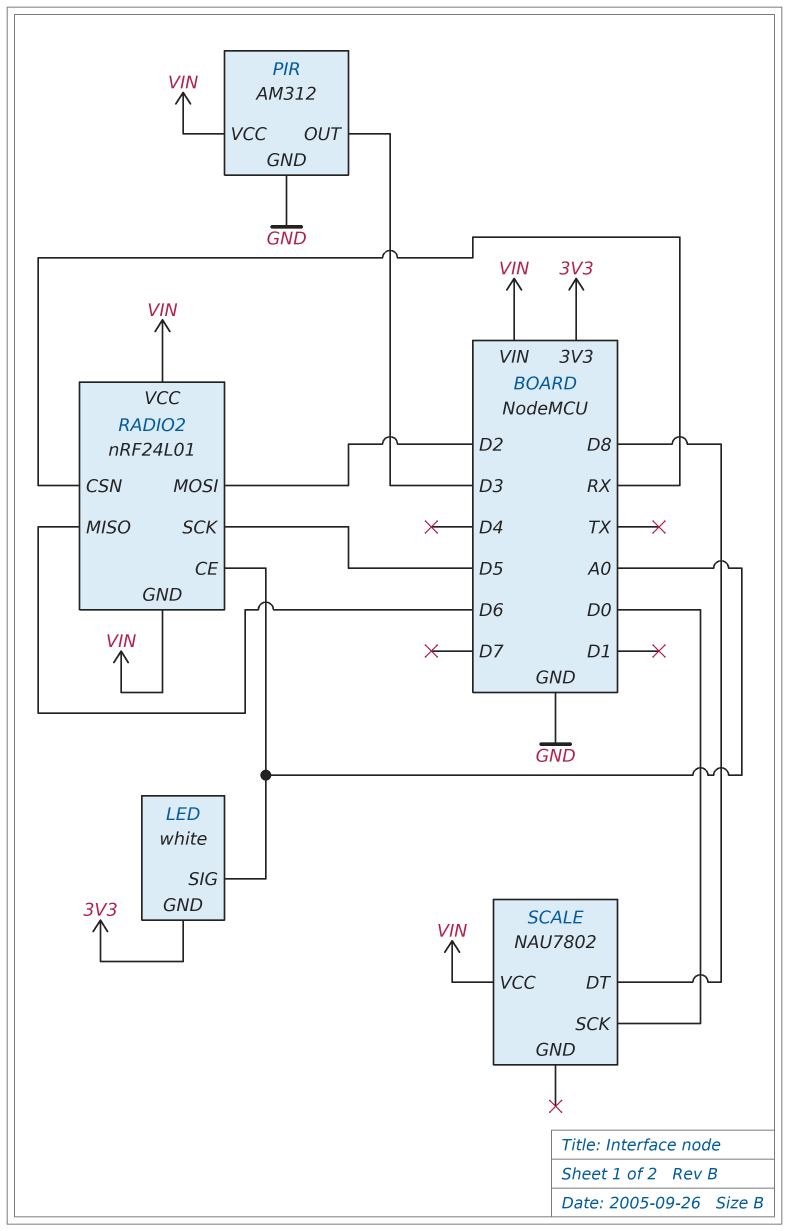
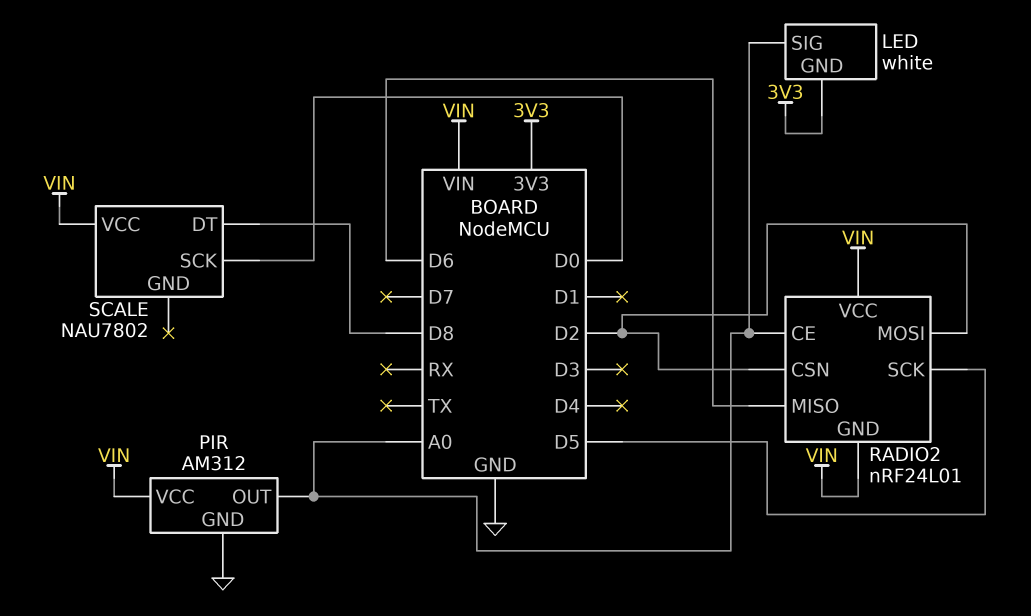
PIR pin OUT: D3 -> A0
RADIO2 pin CSN: RX -> D2

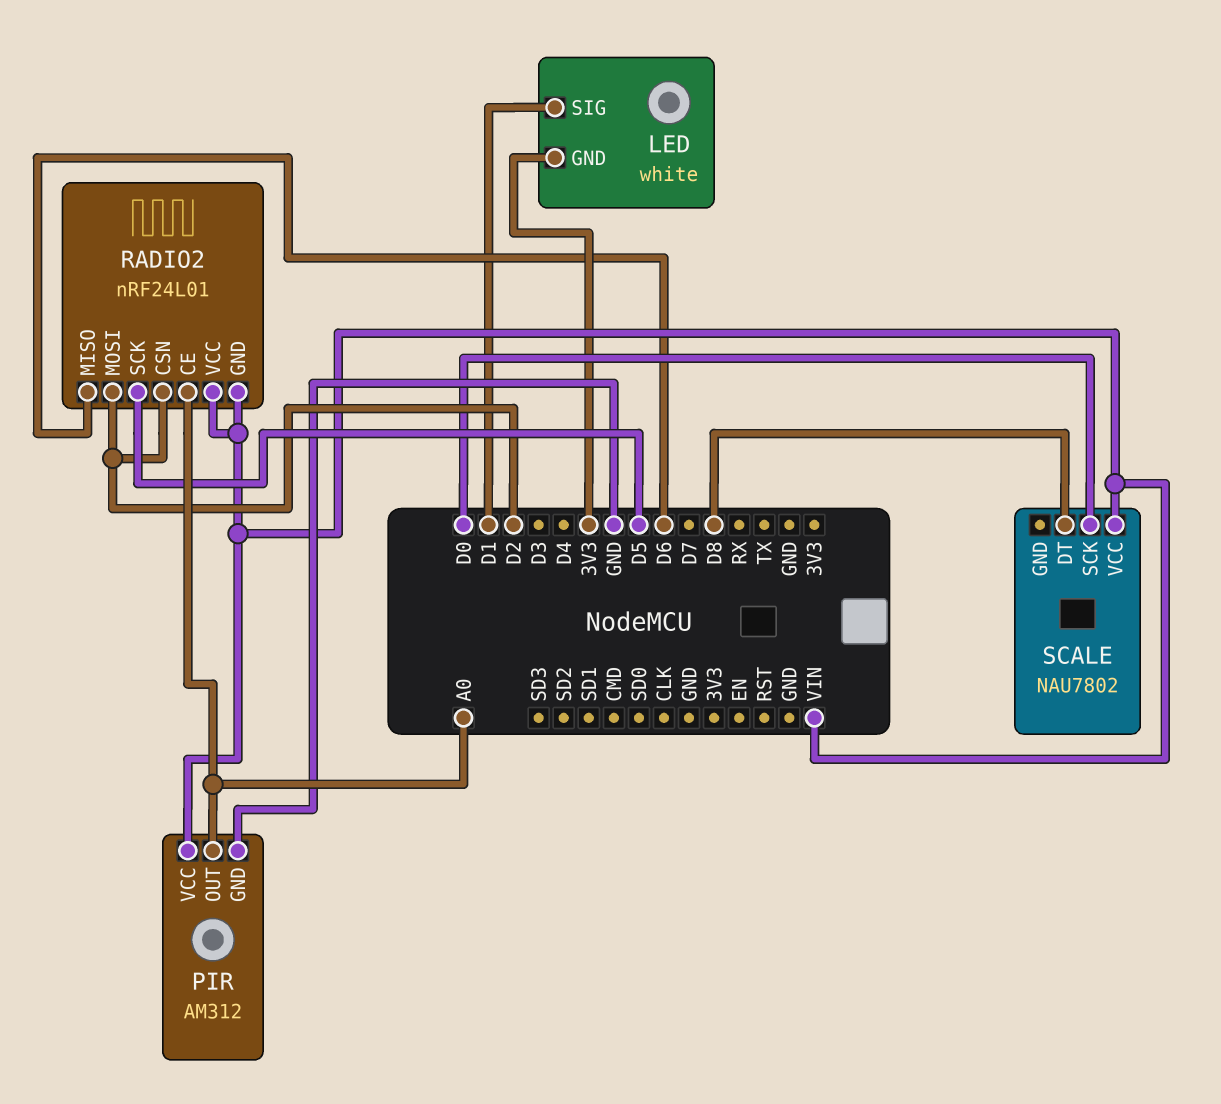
LED pin SIG: A0 -> D1

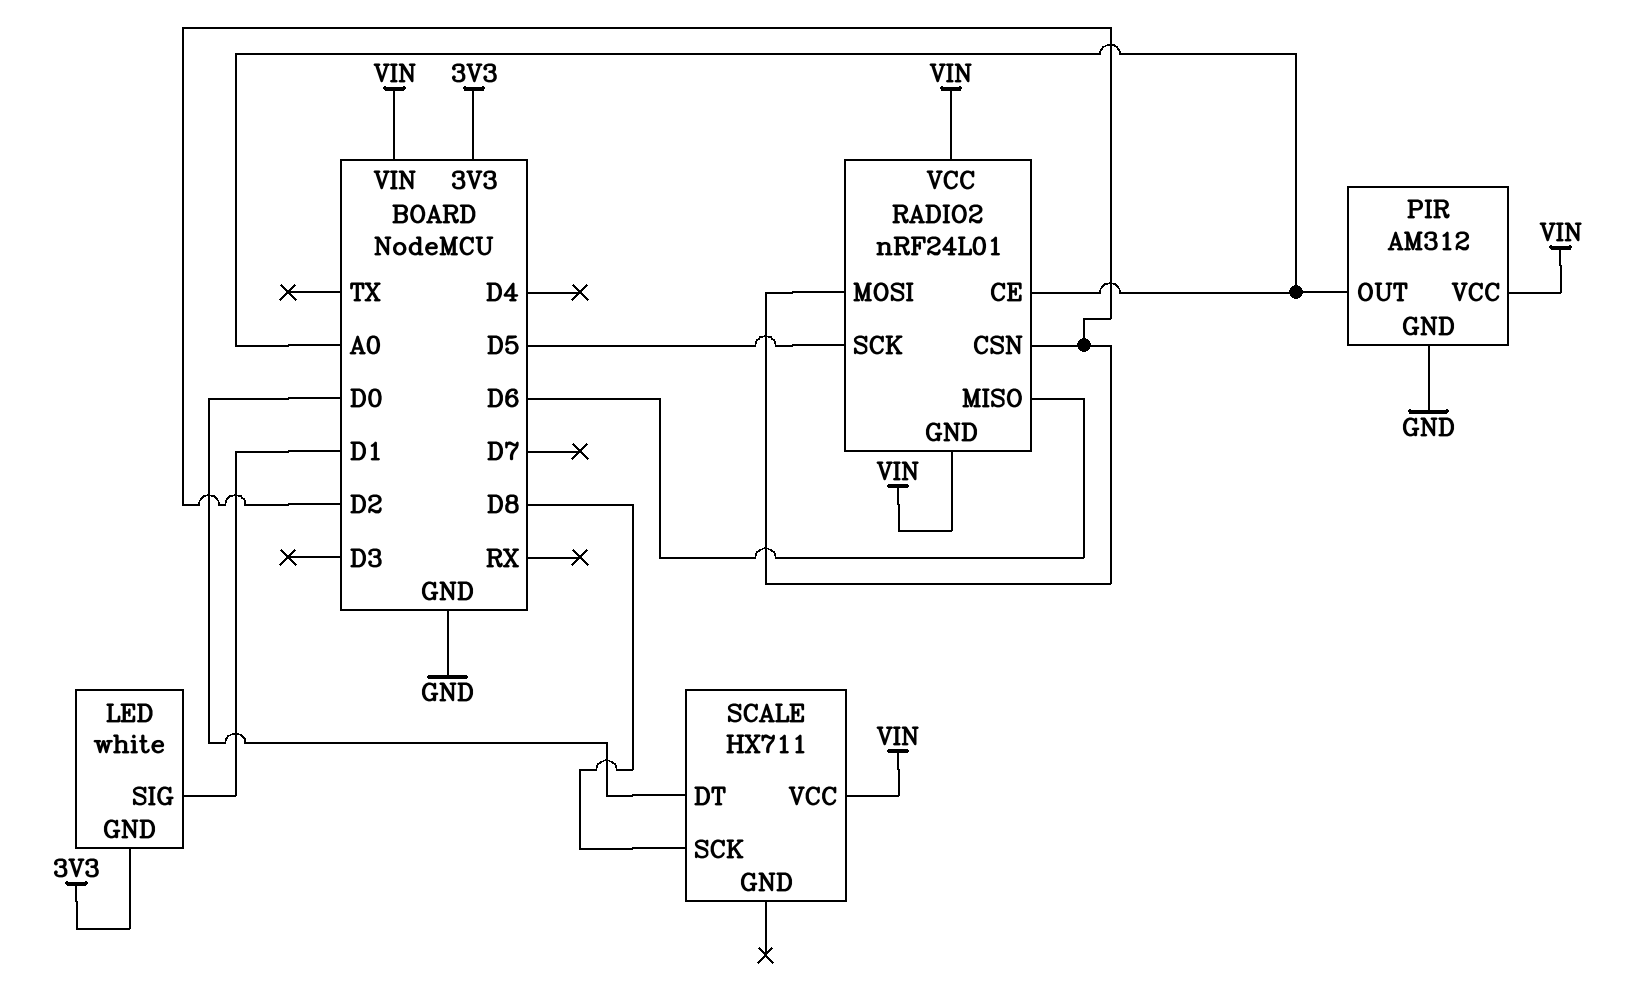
SCALE: NAU7802 -> HX711
SCALE pin DT: D8 -> D0
SCALE pin SCK: D0 -> D8

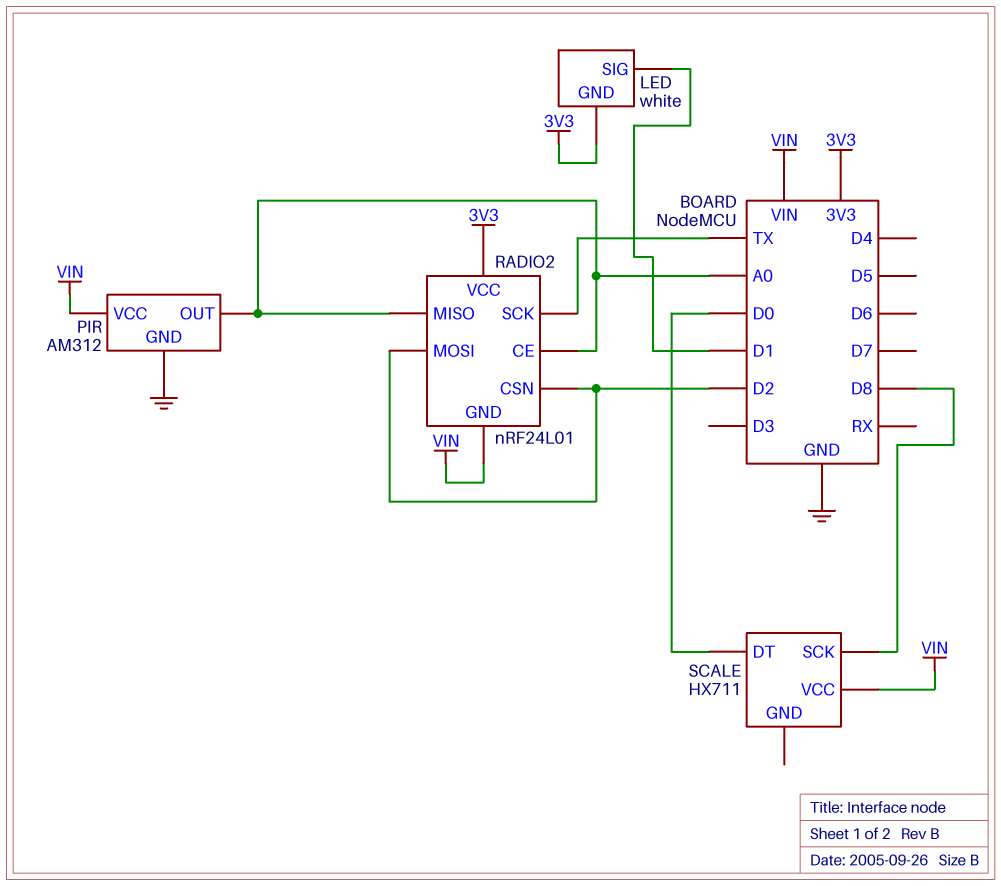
RADIO2 pin MISO: D6 -> A0
RADIO2 pin SCK: D5 -> TX
RADIO2 pin VCC: VIN -> 3V3

